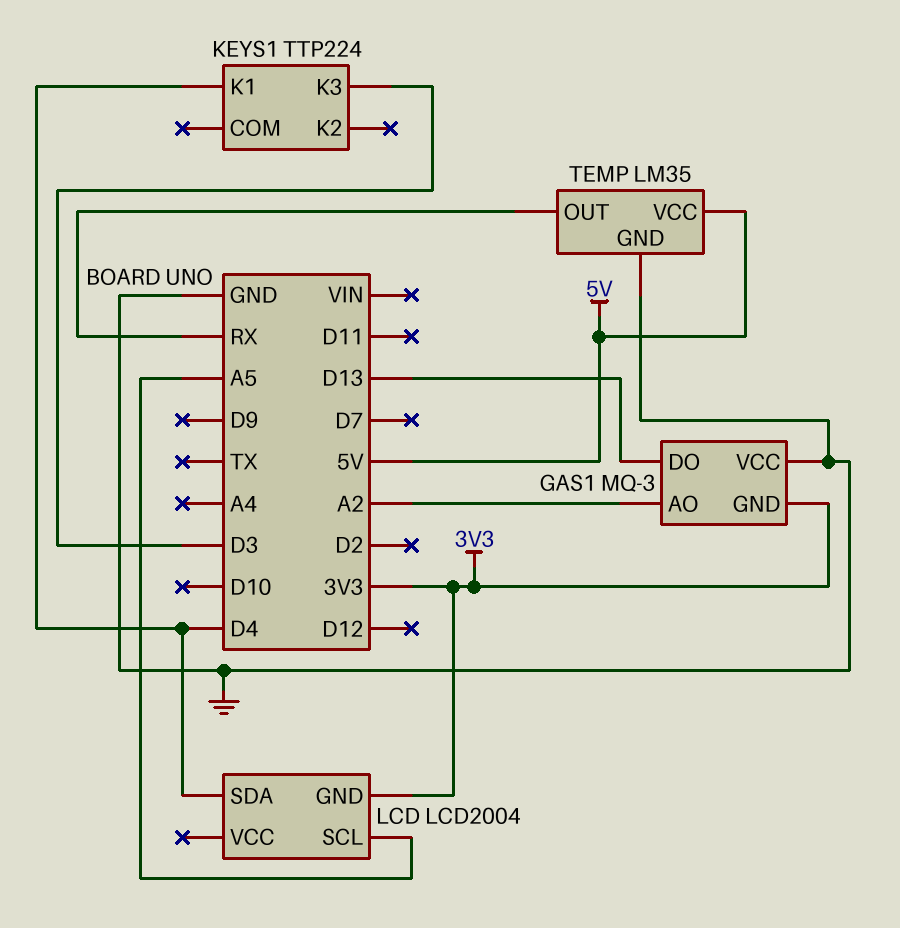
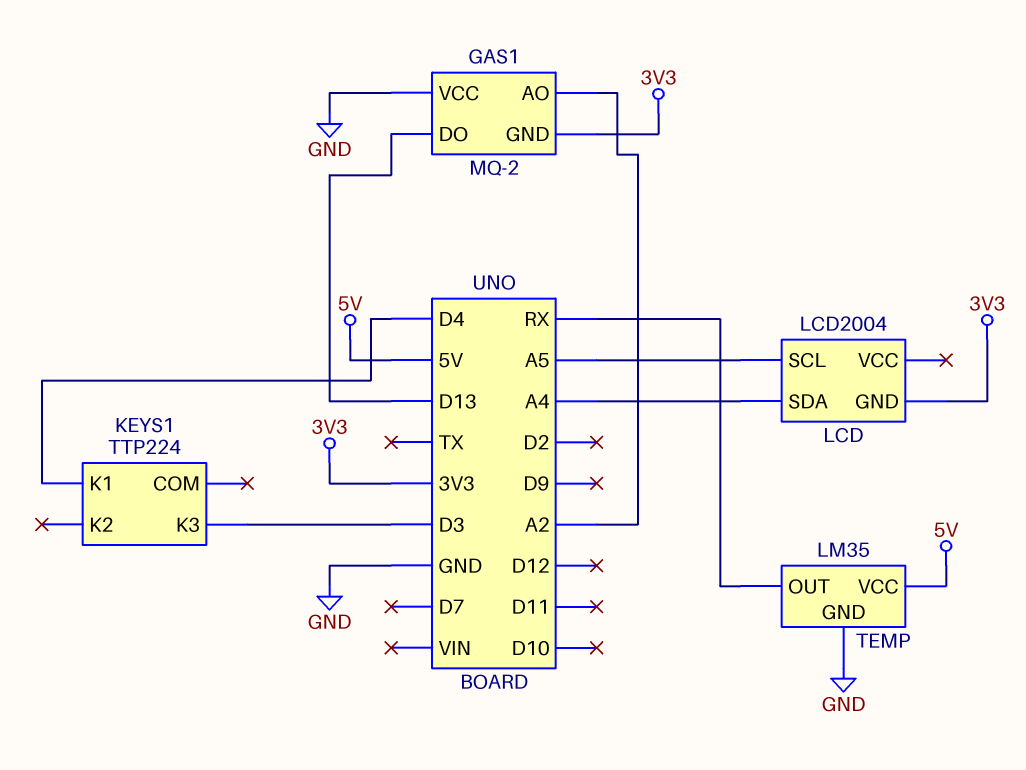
GAS1: MQ-3 -> MQ-2
LCD pin SDA: D4 -> A4

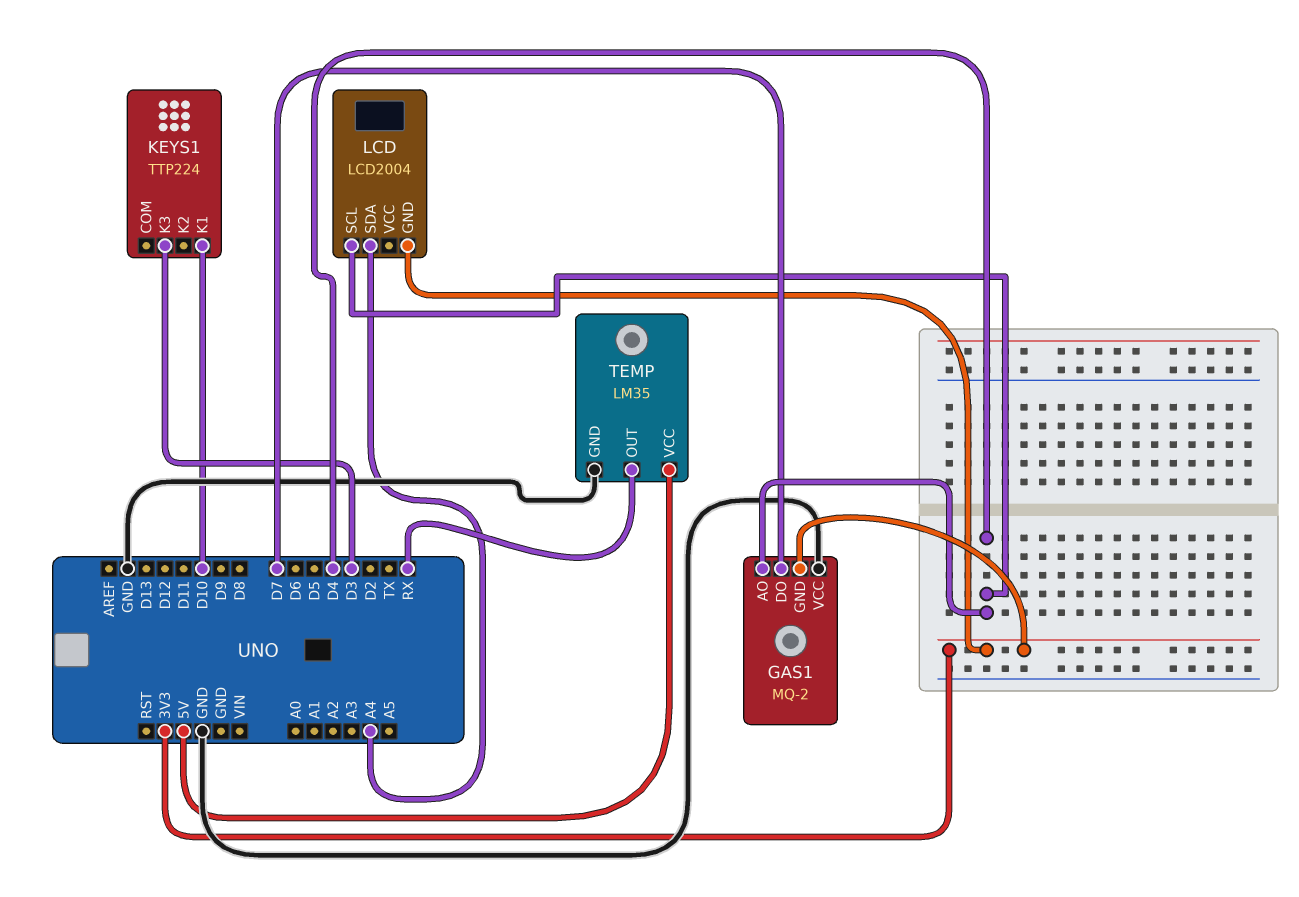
GAS1 pin AO: A2 -> D4
GAS1 pin DO: D13 -> D7
KEYS1 pin K1: D4 -> D10
LCD pin SCL: A5 -> D4

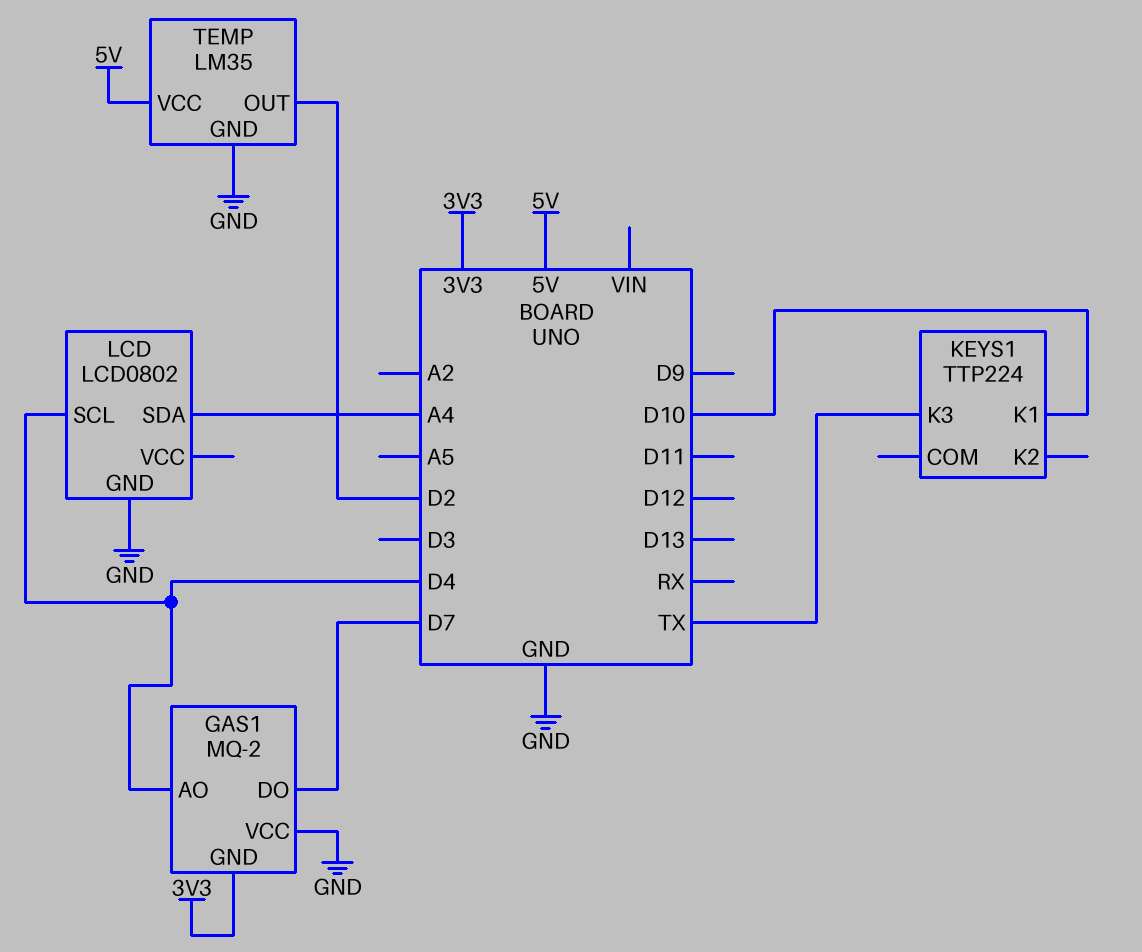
KEYS1 pin K3: D3 -> TX
LCD: LCD2004 -> LCD0802
LCD pin GND: 3V3 -> GND
TEMP pin OUT: RX -> D2

